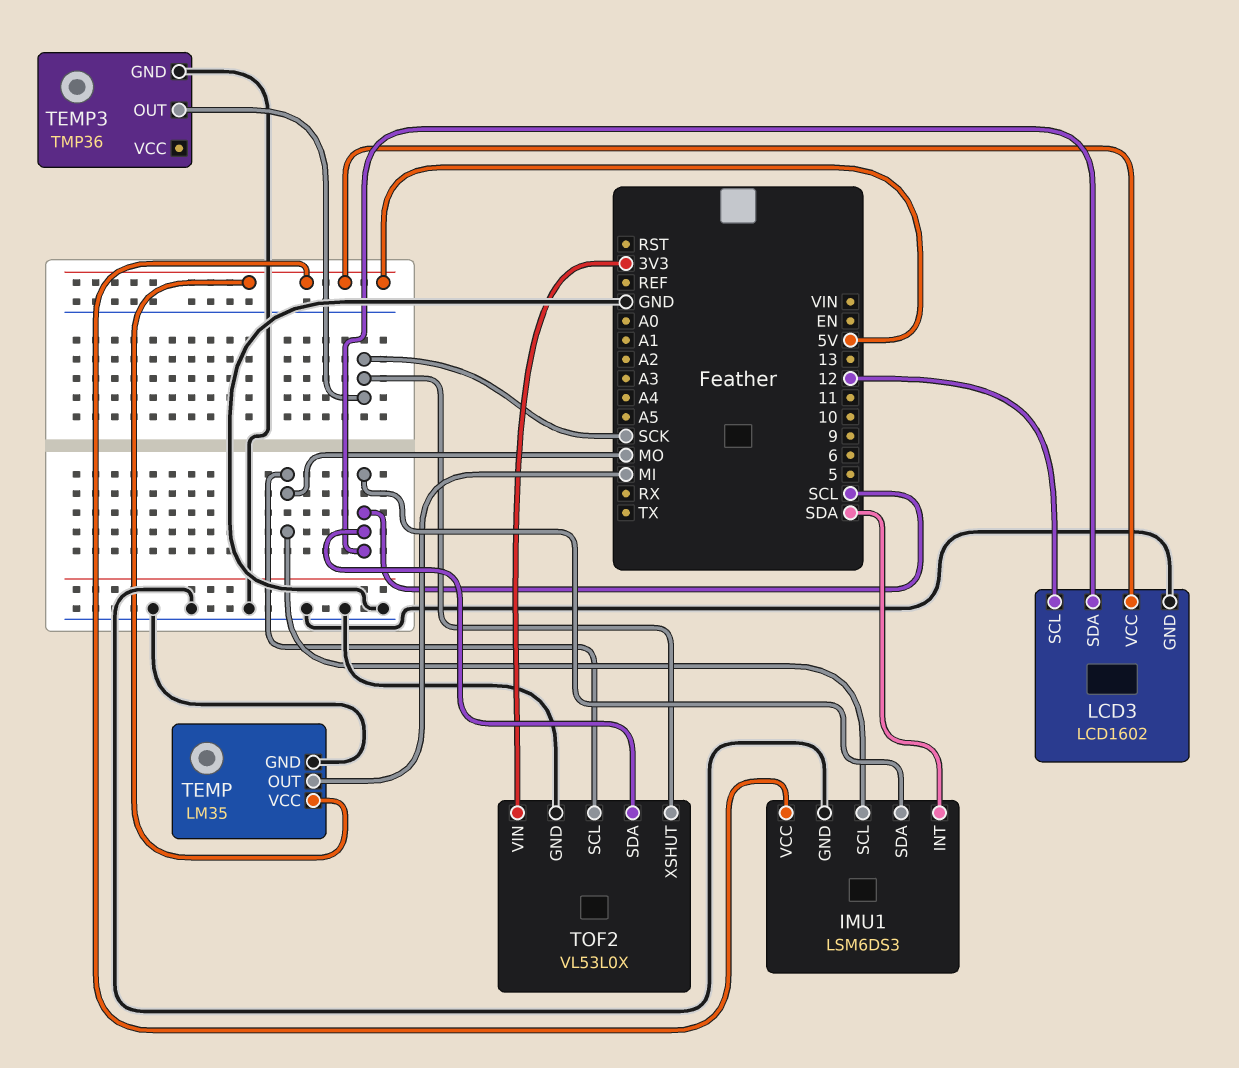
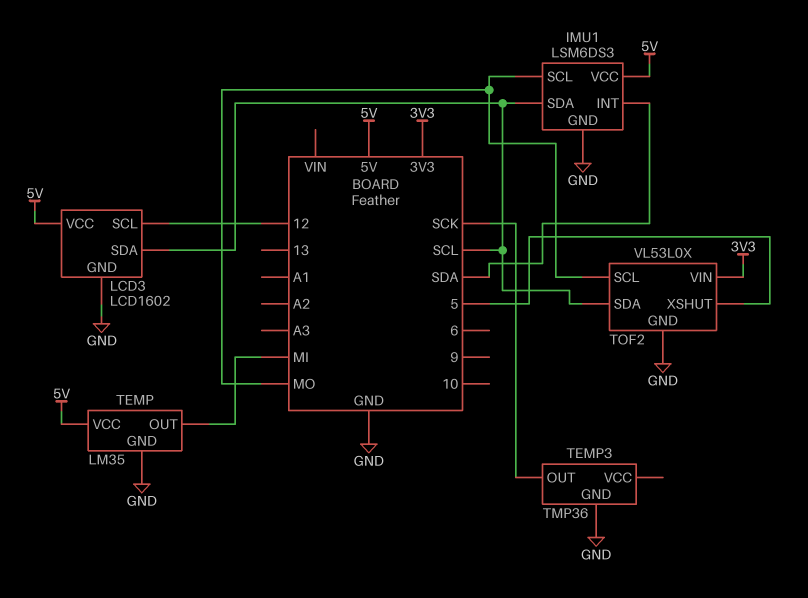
TOF2 pin XSHUT: SCK -> 5

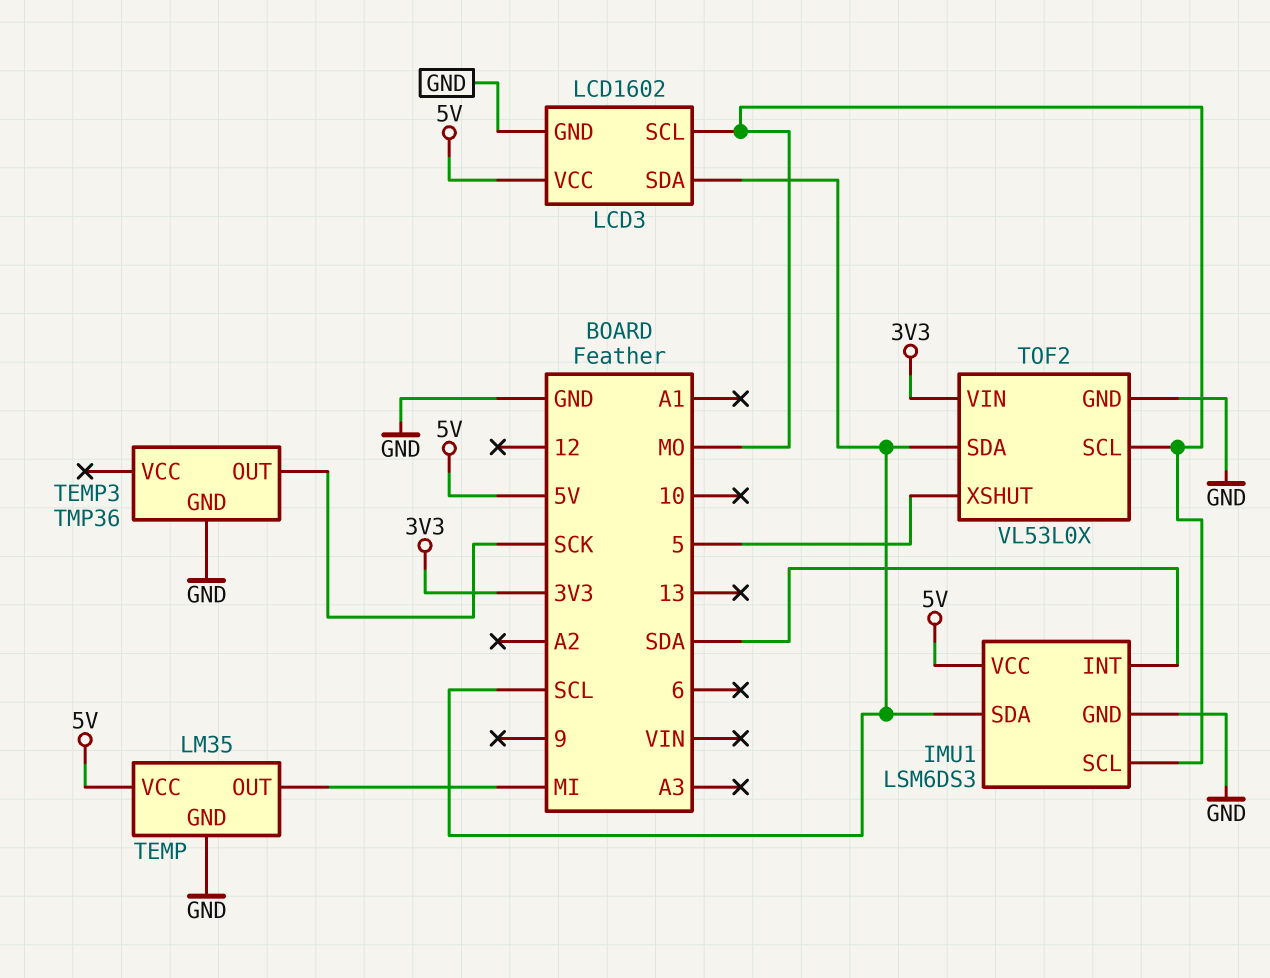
LCD3 pin SCL: 12 -> MO

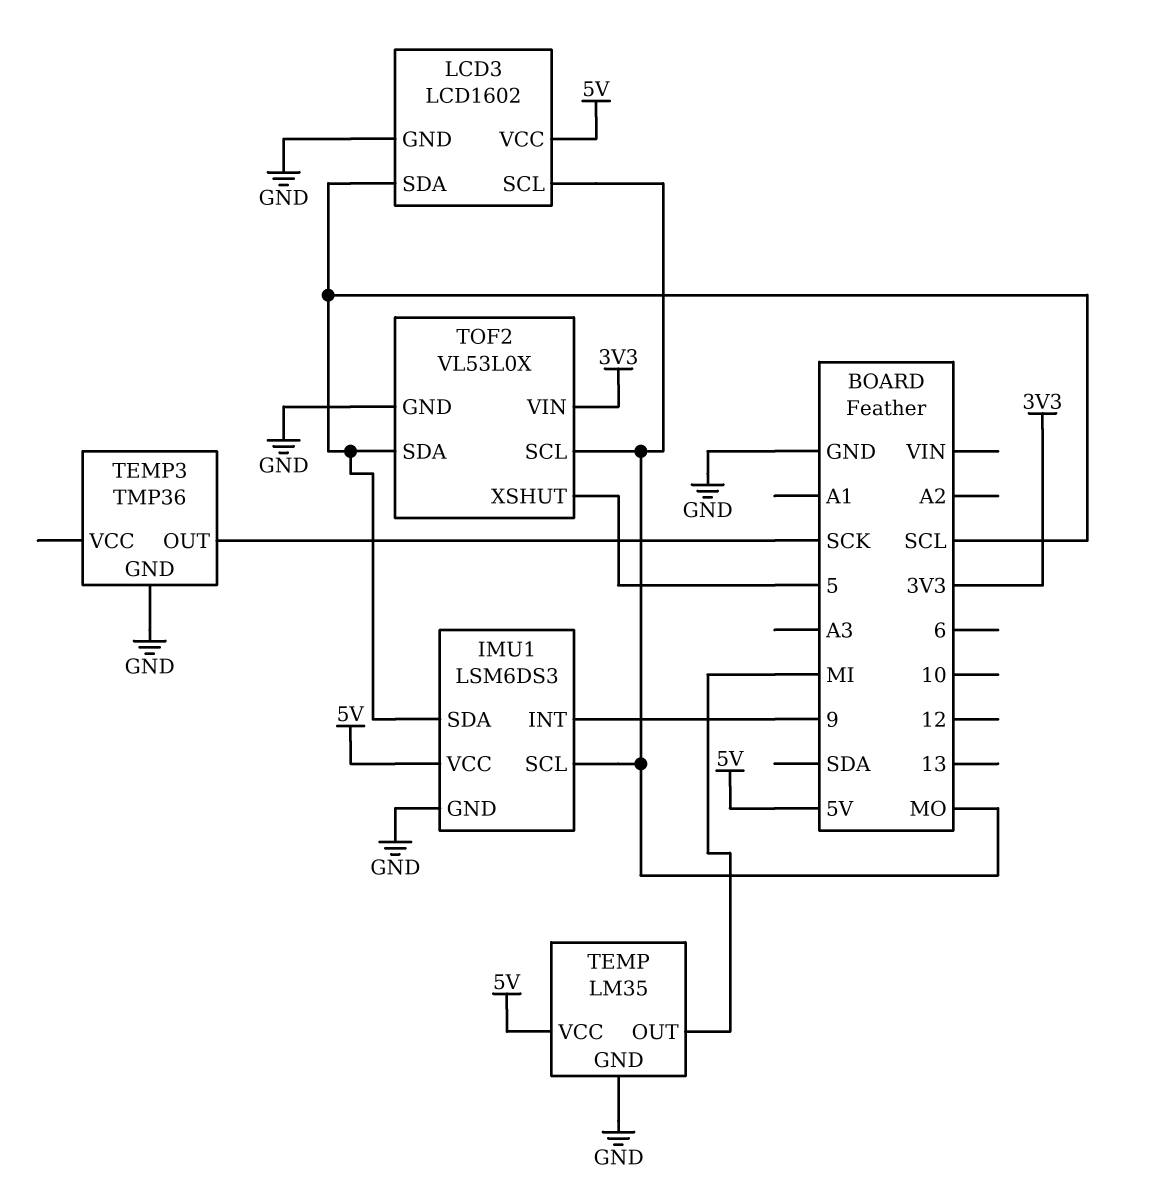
IMU1 pin INT: SDA -> 9

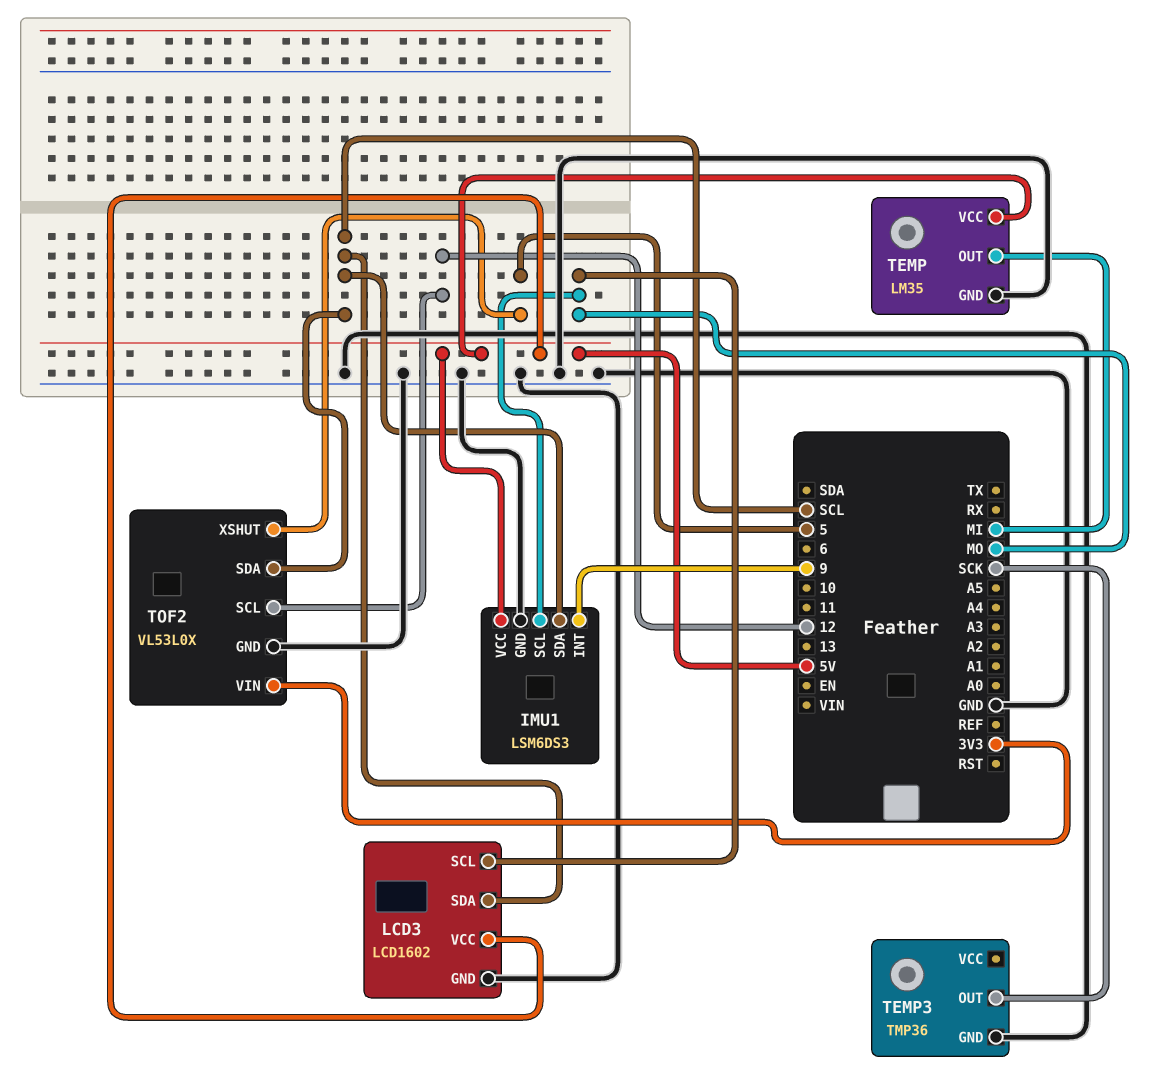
TOF2 pin SCL: MO -> 12

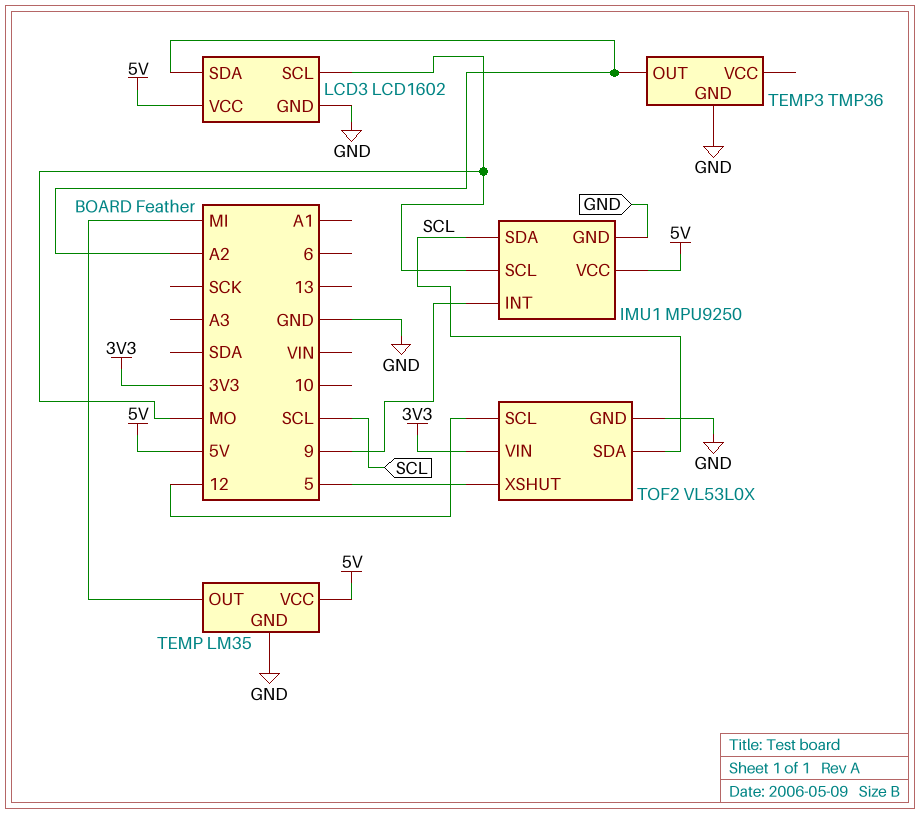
IMU1: LSM6DS3 -> MPU9250
LCD3 pin SDA: SCL -> A2
TEMP3 pin OUT: SCK -> A2

